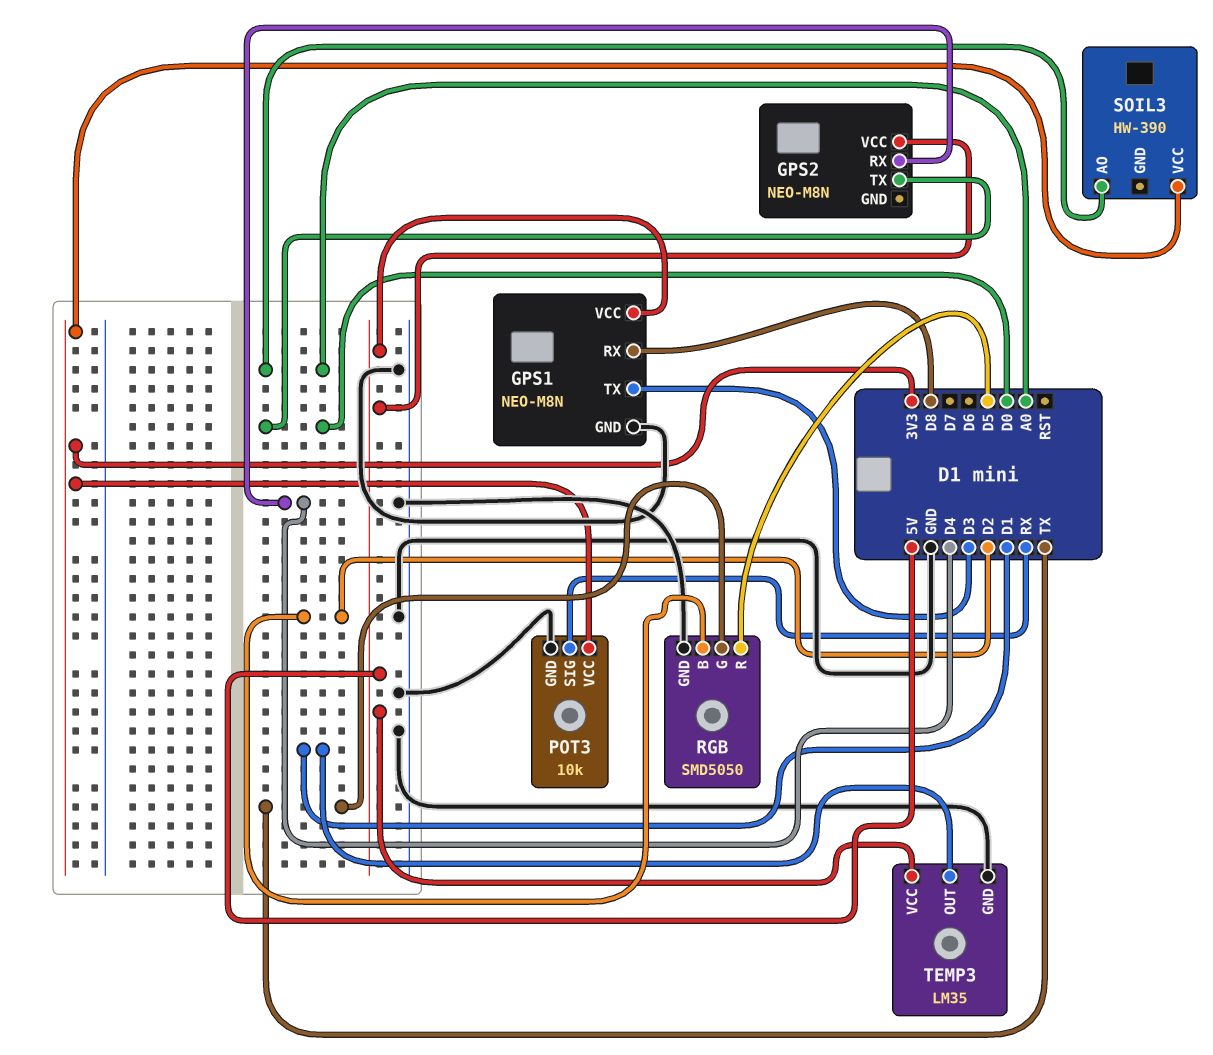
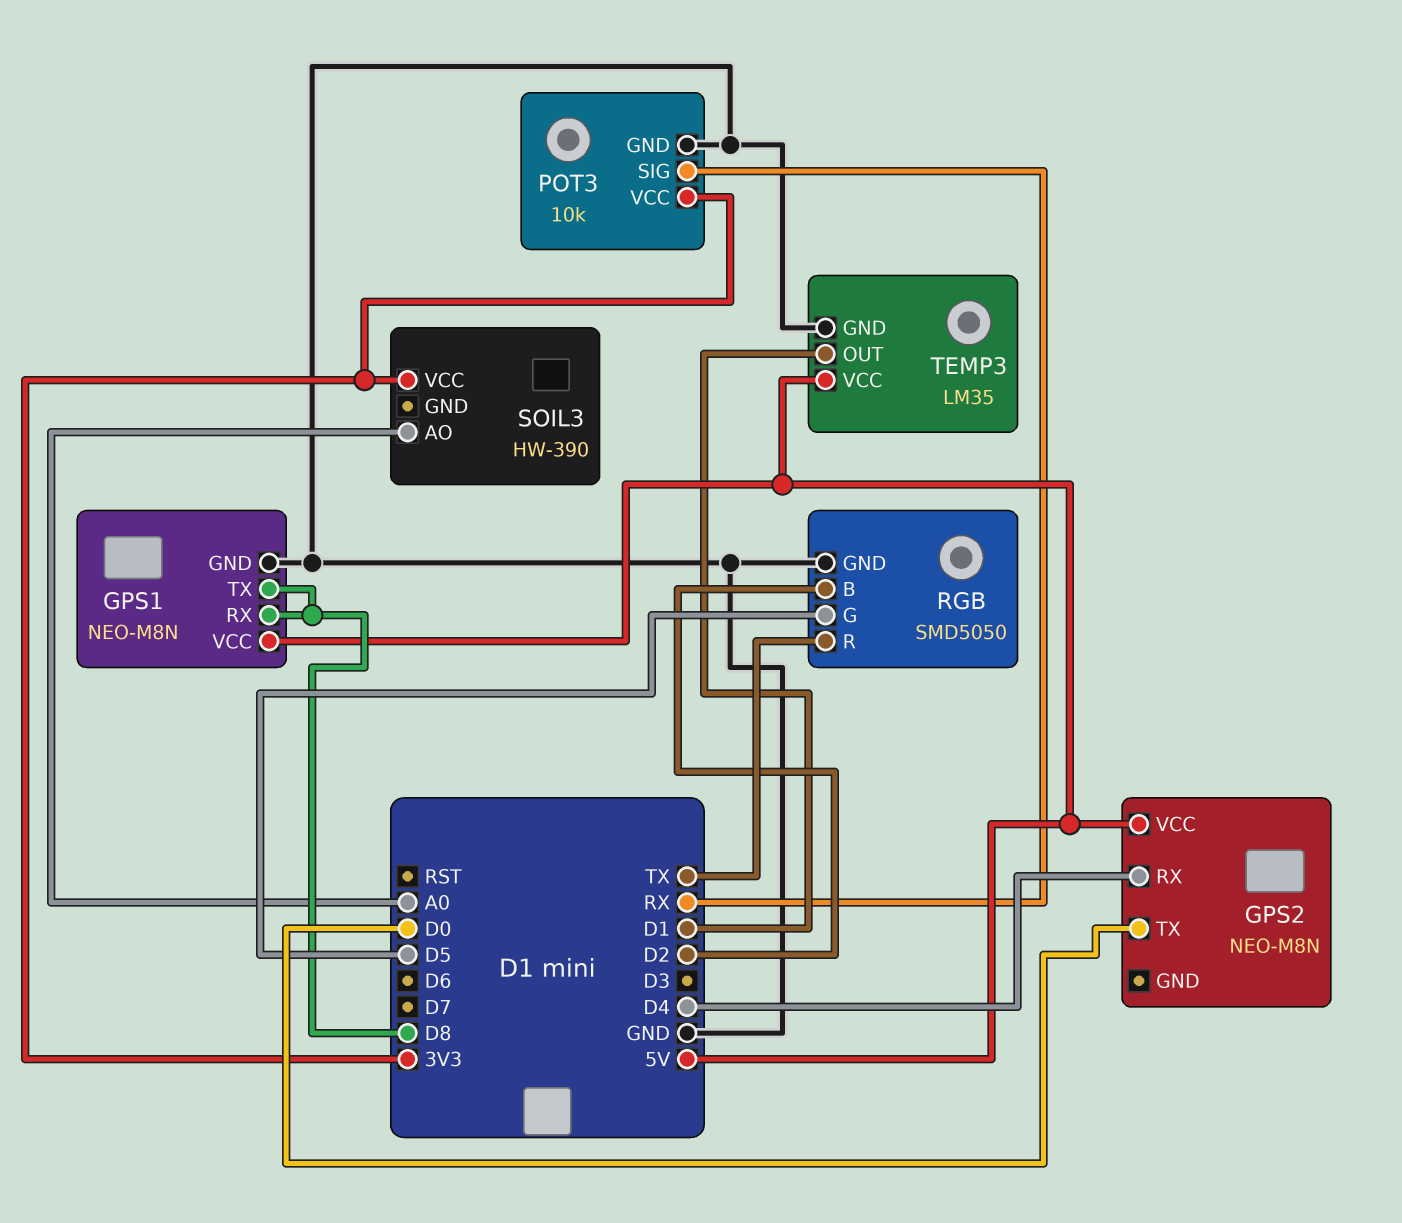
GPS1 pin TX: D3 -> D8
RGB pin G: TX -> D5
RGB pin R: D5 -> TX

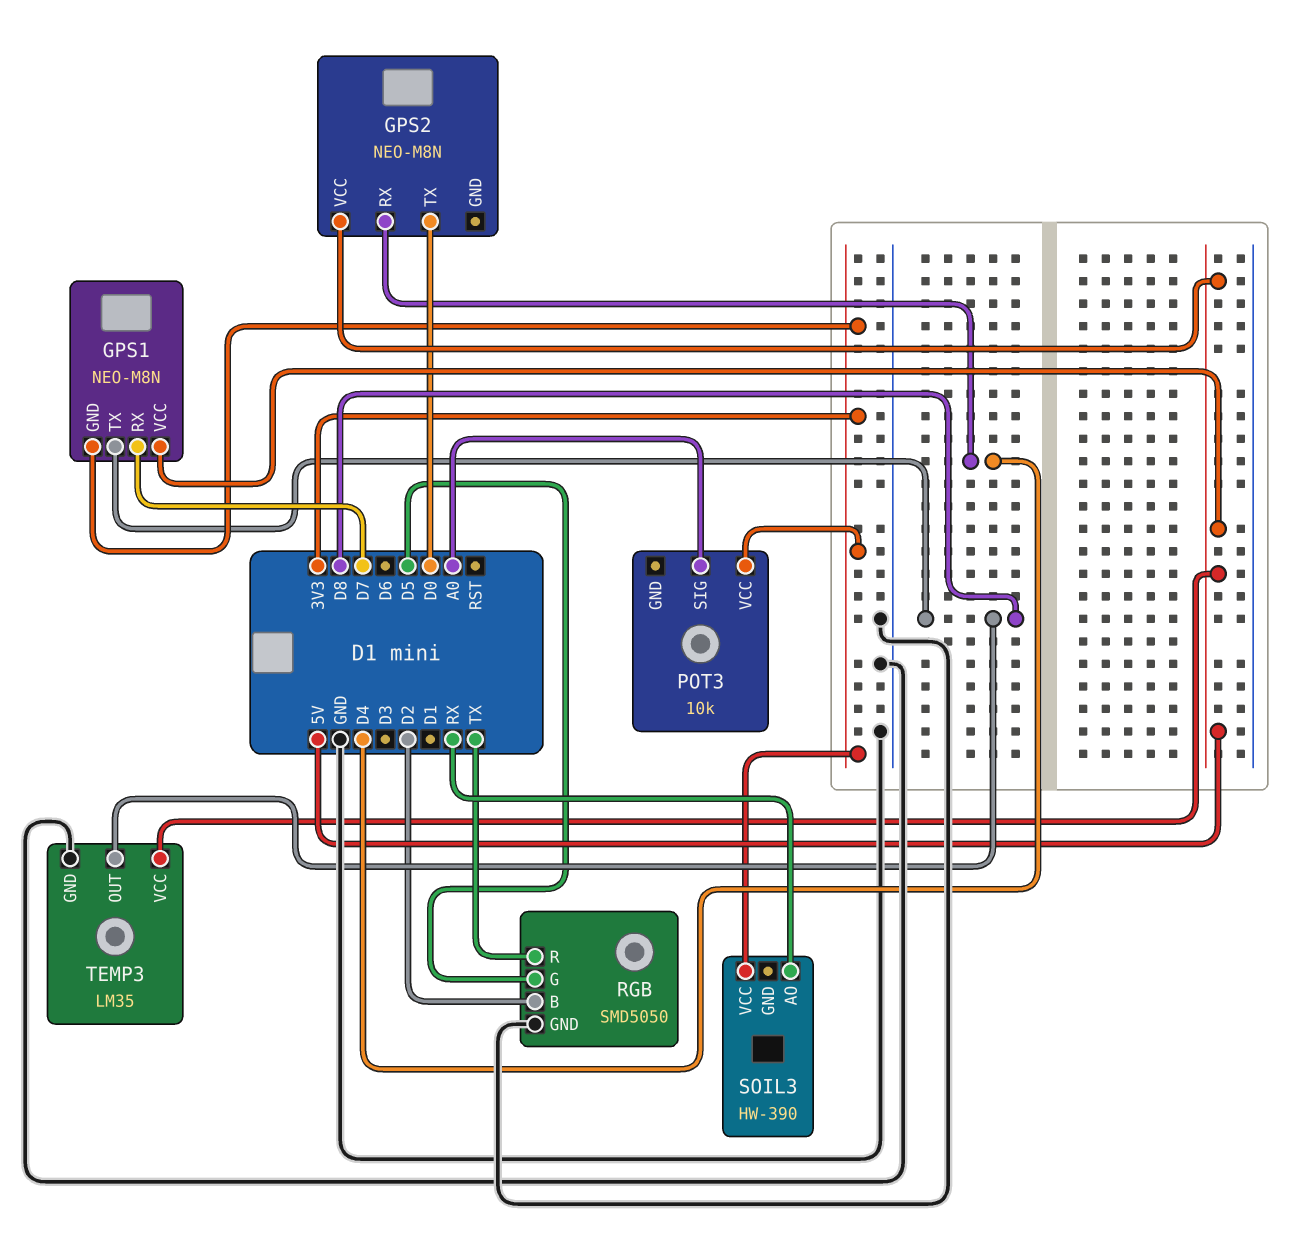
GPS1 pin GND: GND -> 3V3
GPS1 pin RX: D8 -> D7
POT3 pin GND: GND -> none
POT3 pin SIG: RX -> A0
SOIL3 pin AO: A0 -> RX
TEMP3 pin OUT: D1 -> D8

